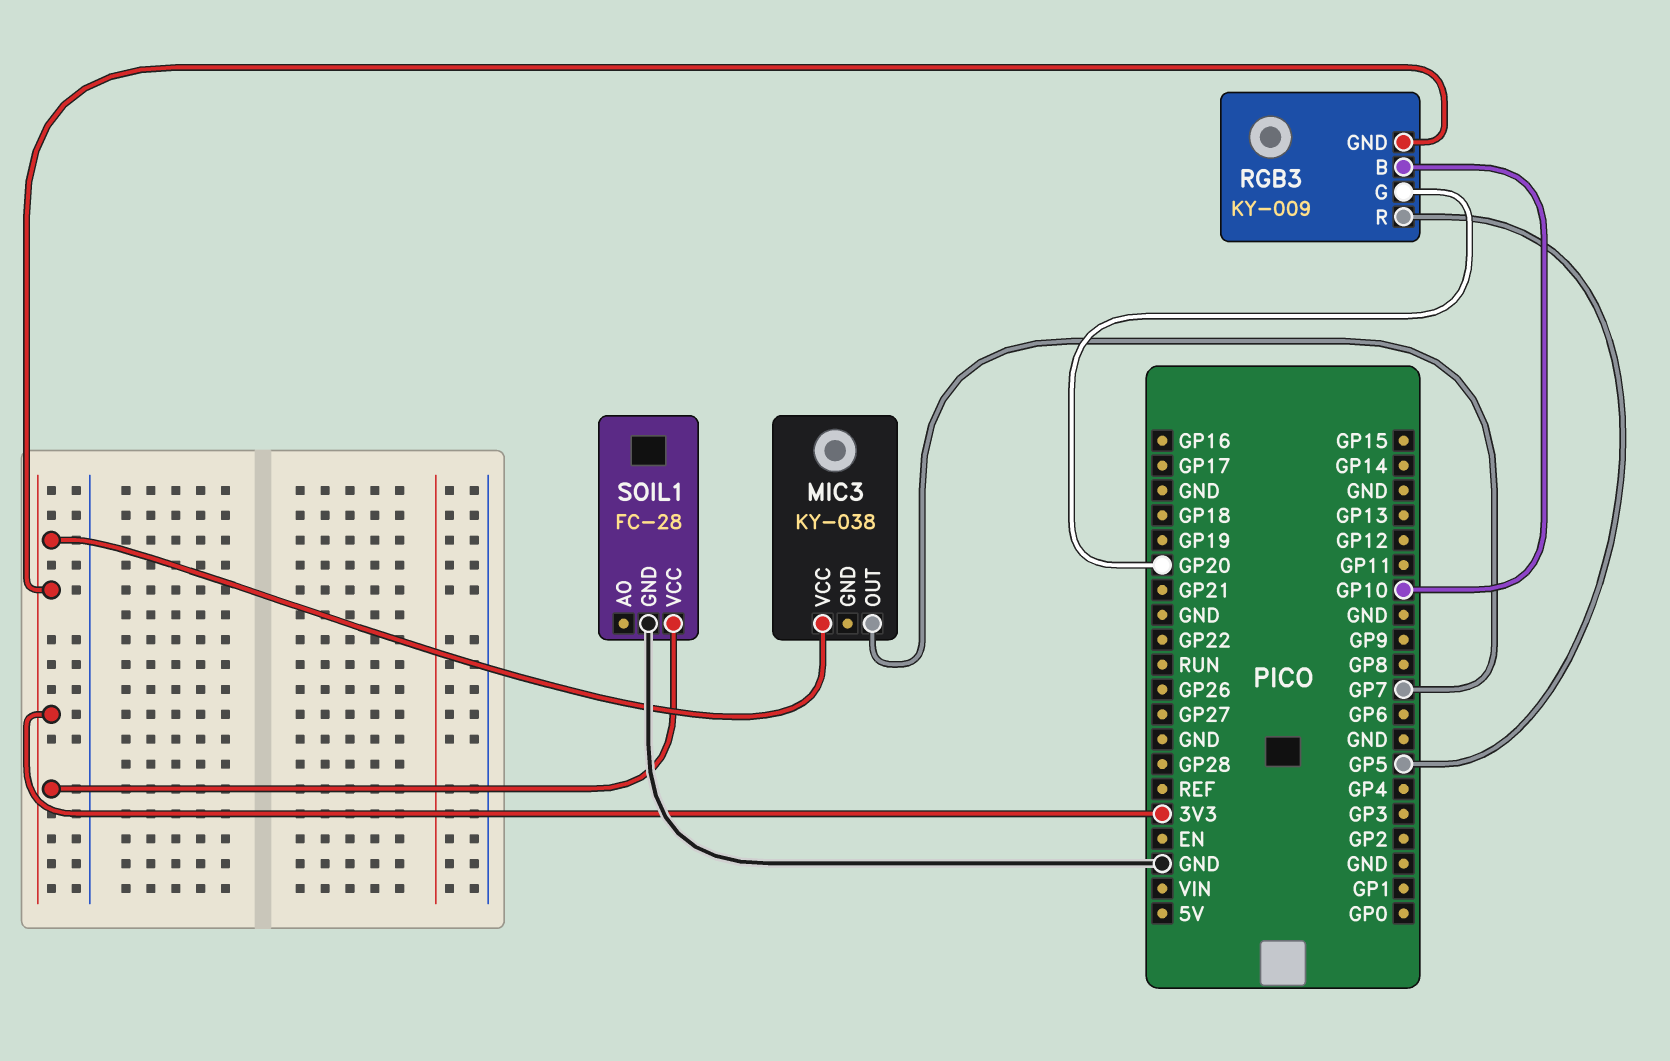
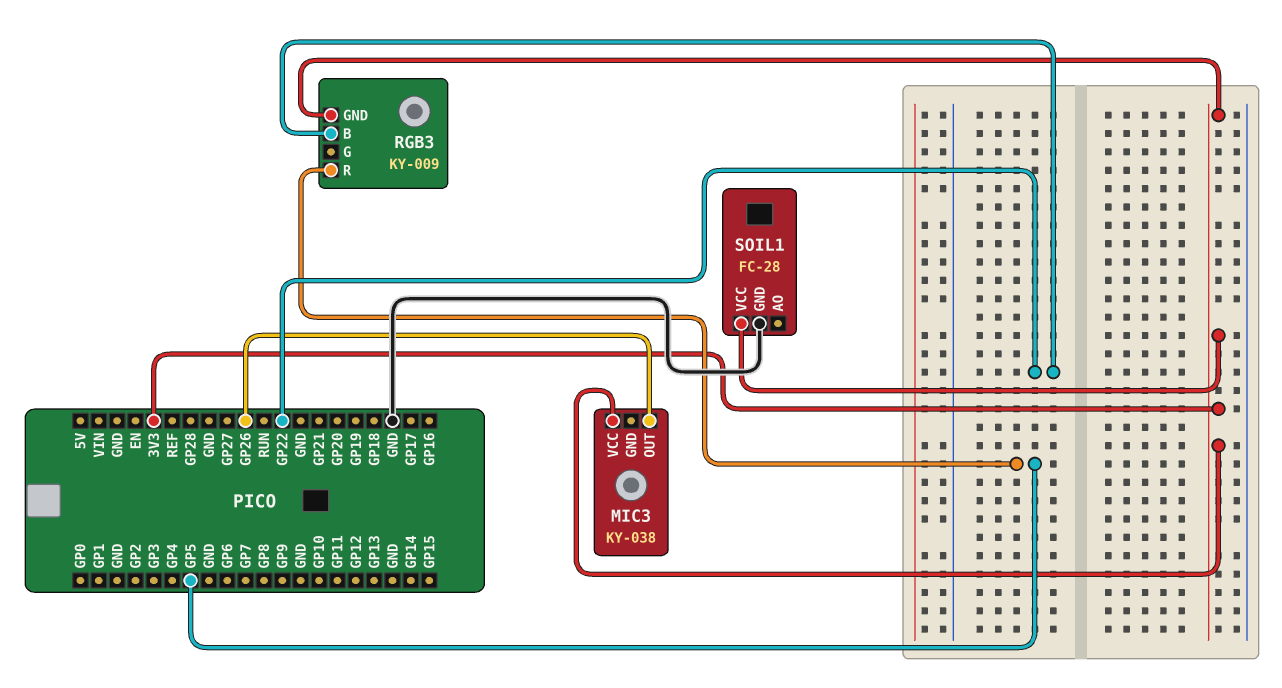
MIC3 pin OUT: GP7 -> GP26
RGB3 pin B: GP10 -> GP22
RGB3 pin G: GP20 -> none

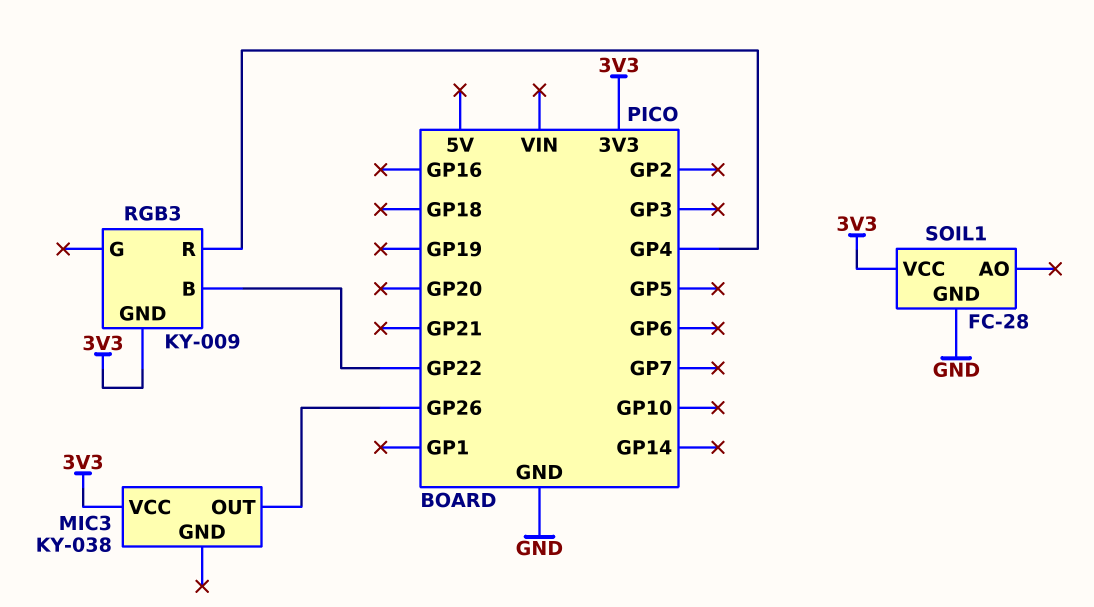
RGB3 pin R: GP5 -> GP4

